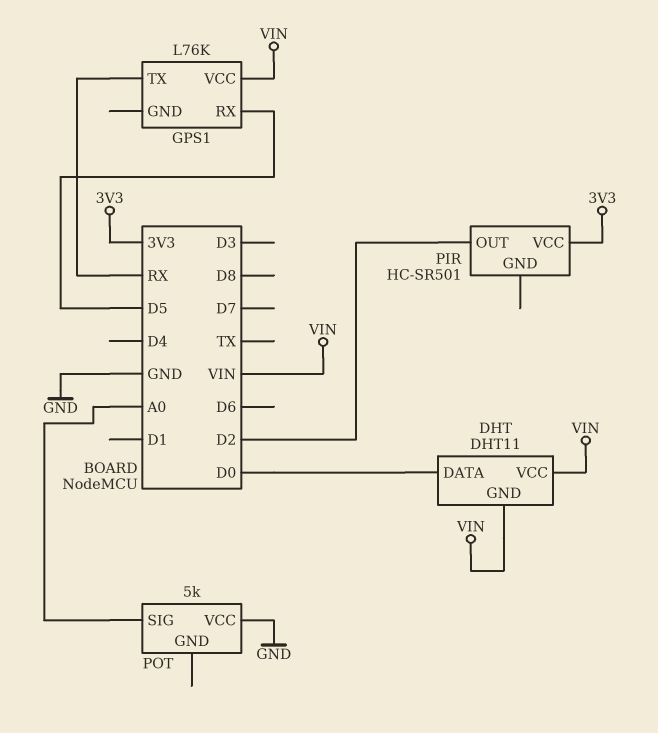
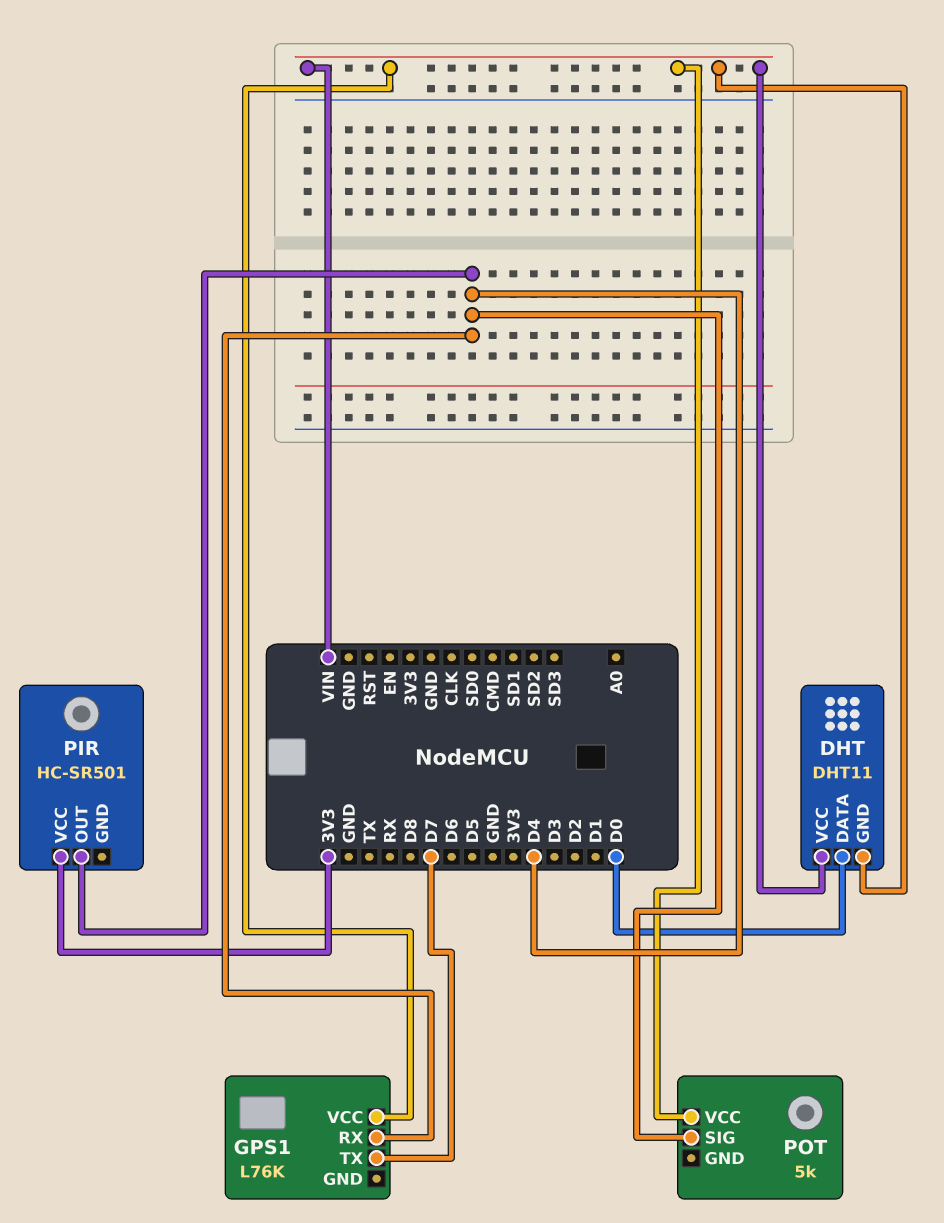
GPS1 pin RX: D5 -> D4
GPS1 pin TX: RX -> D7
PIR pin OUT: D2 -> D4
POT pin SIG: A0 -> D4
POT pin VCC: GND -> VIN

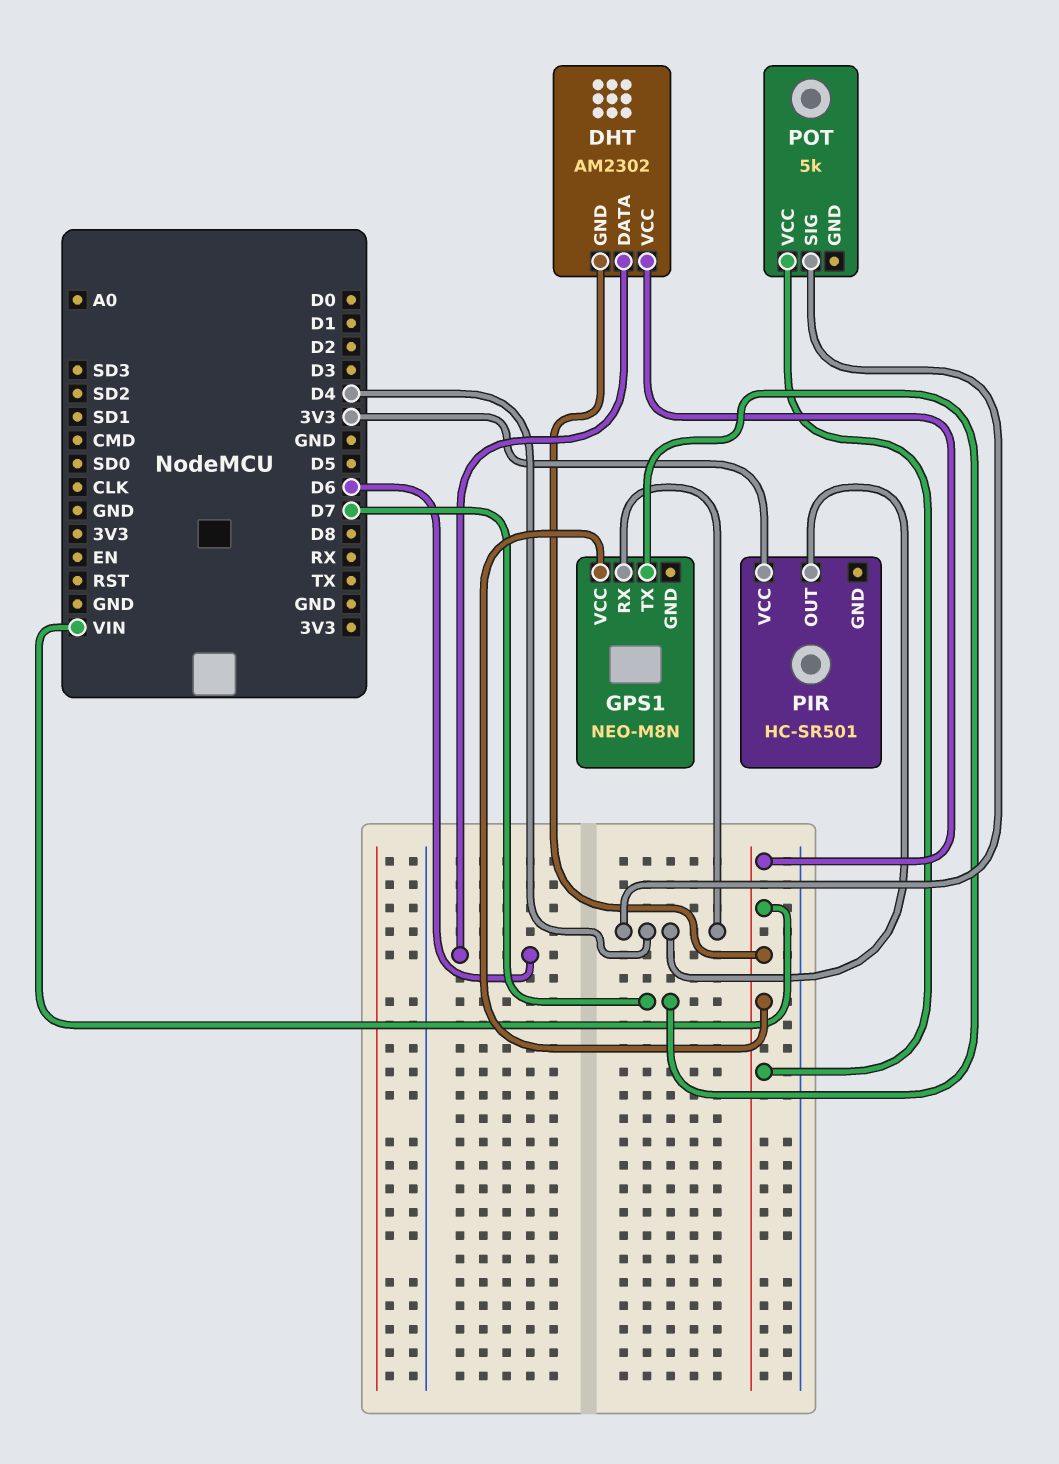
DHT: DHT11 -> AM2302
DHT pin DATA: D0 -> D6
GPS1: L76K -> NEO-M8N

